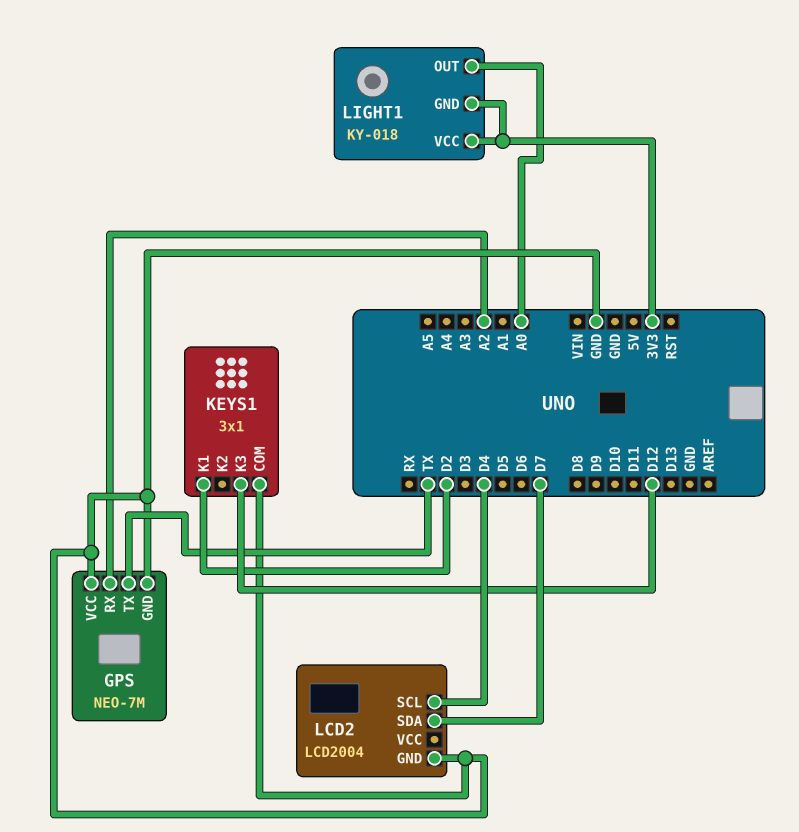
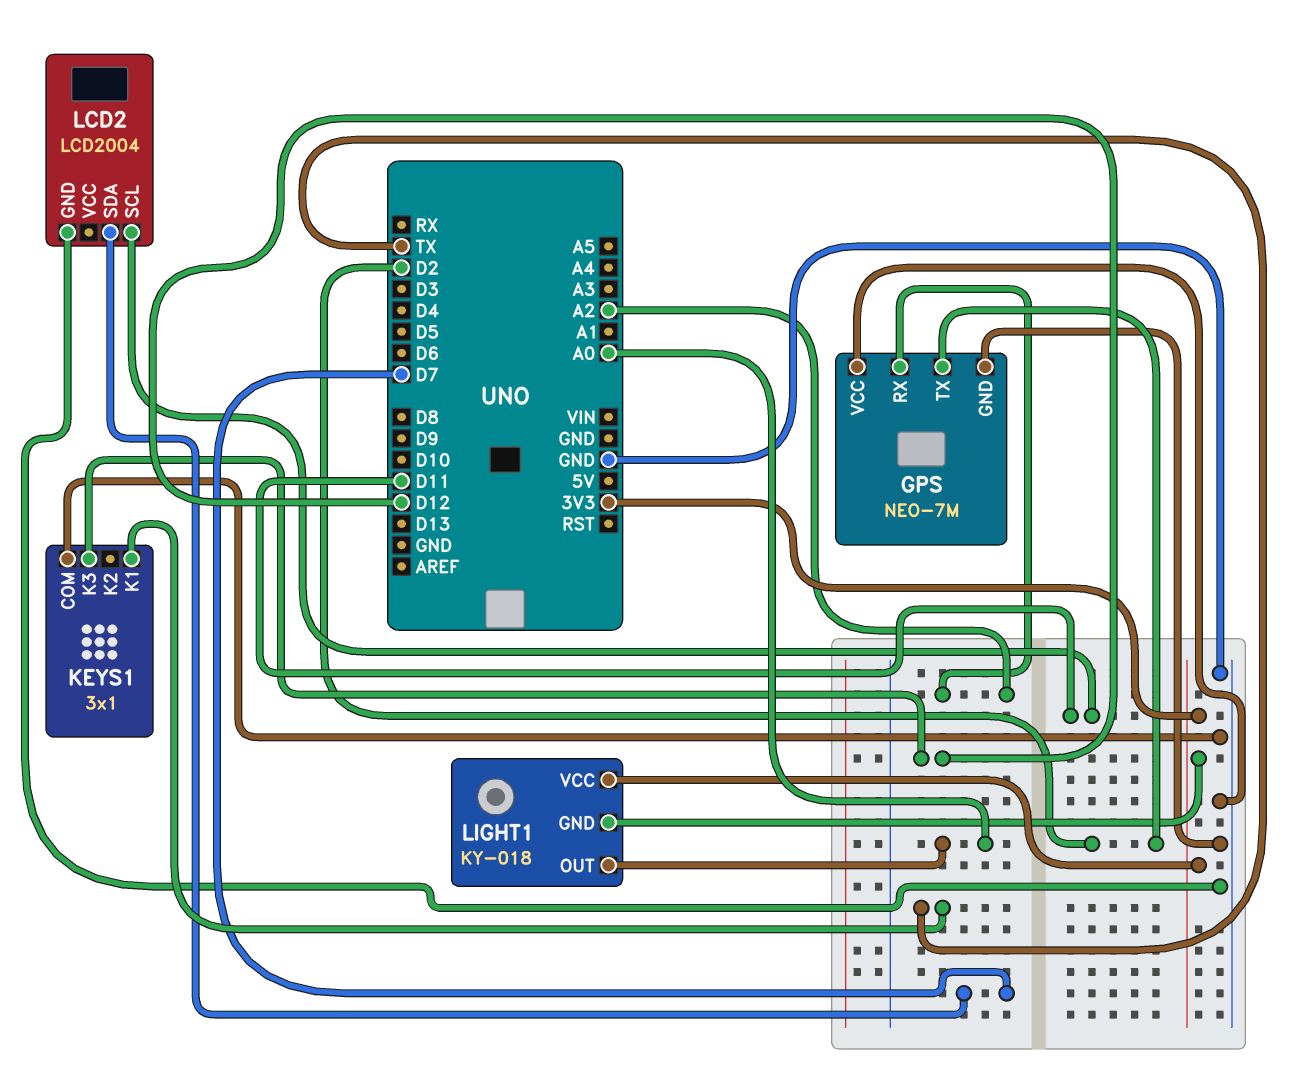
GPS pin TX: TX -> D2
KEYS1 pin K1: D2 -> TX
LCD2 pin SCL: D4 -> D11

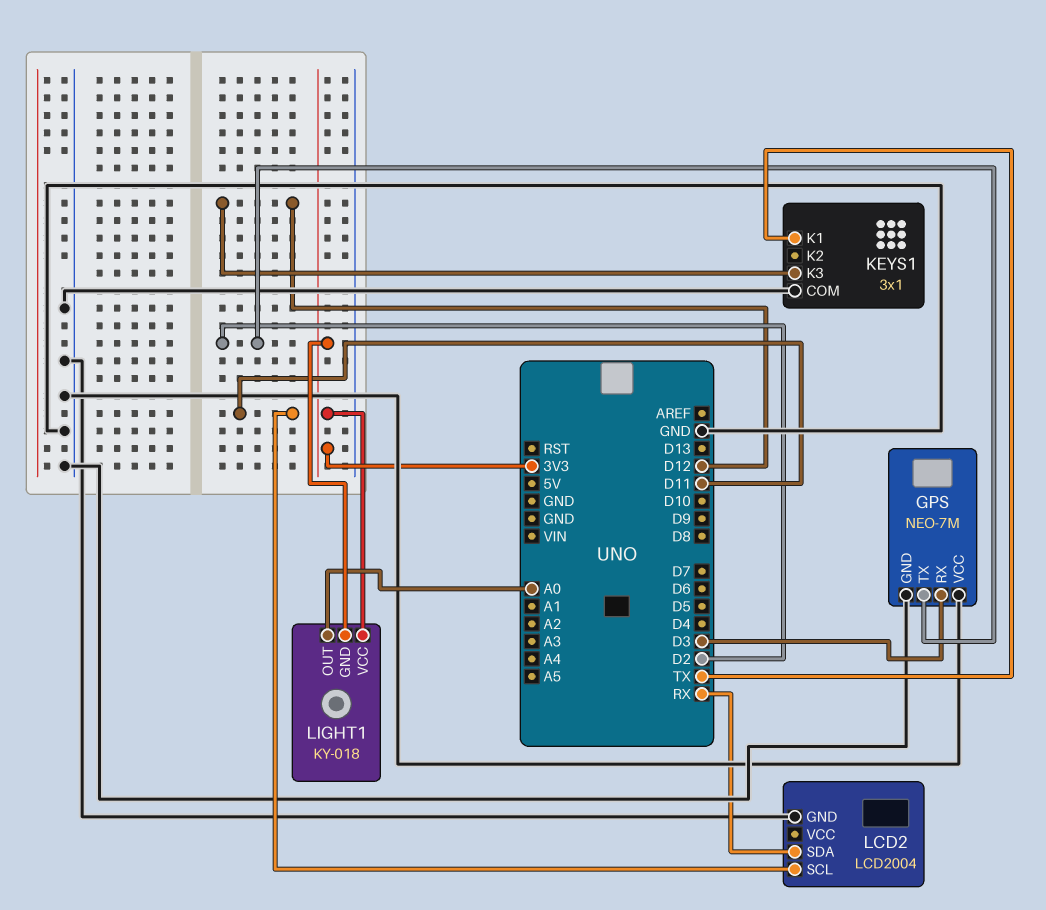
GPS pin RX: A2 -> D3
LCD2 pin SDA: D7 -> RX

